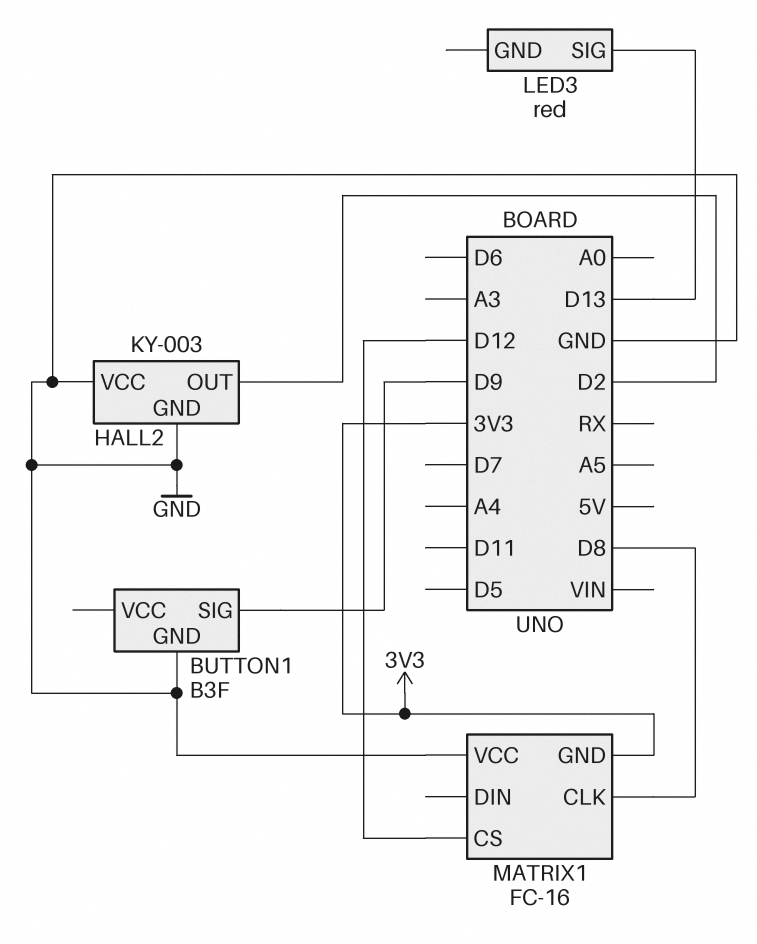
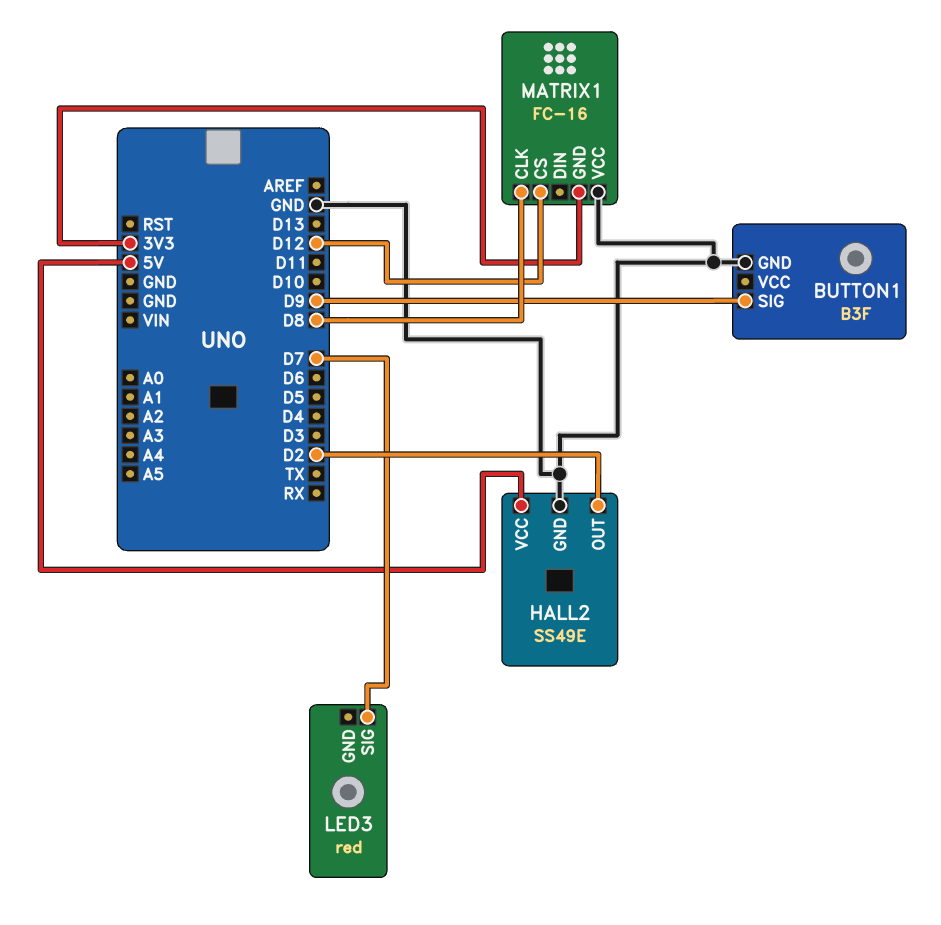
HALL2: KY-003 -> SS49E
HALL2 pin VCC: GND -> 5V
LED3 pin SIG: D13 -> D7

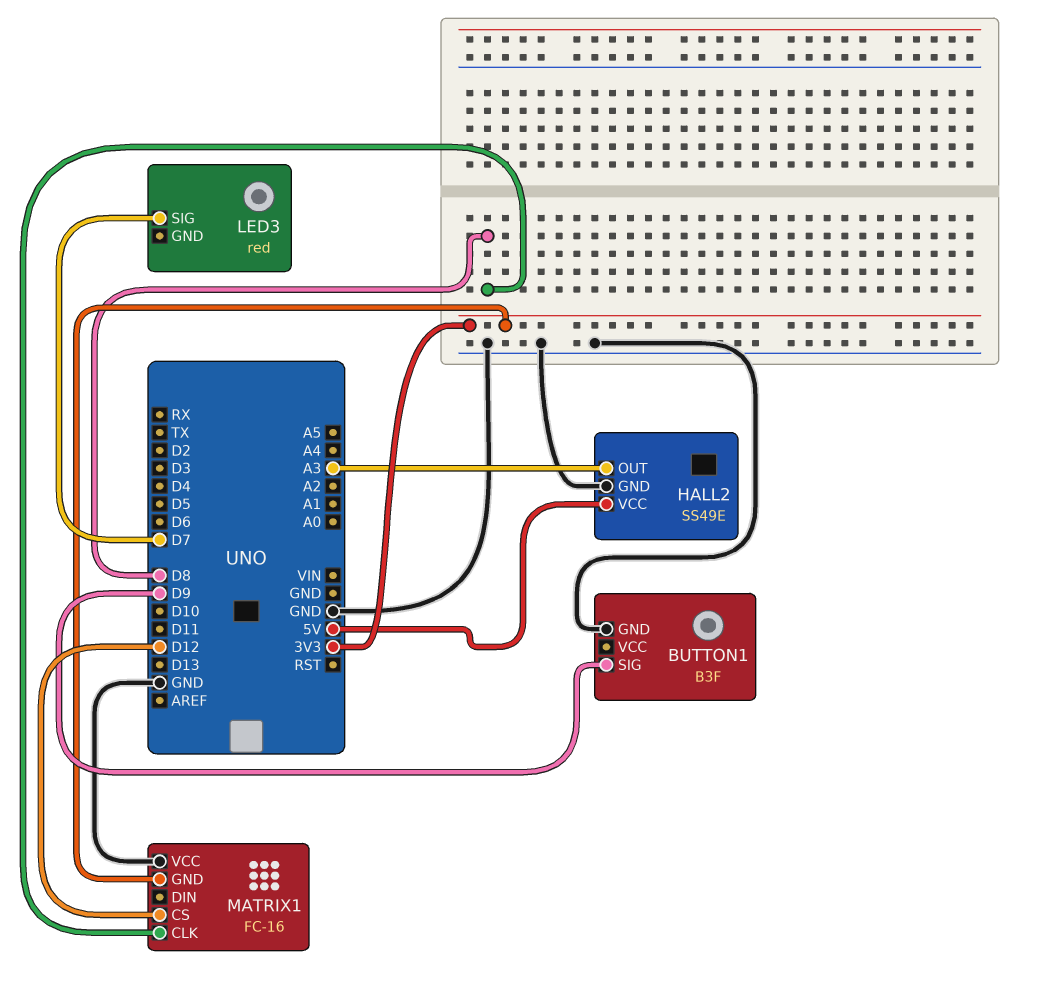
HALL2 pin OUT: D2 -> A3

